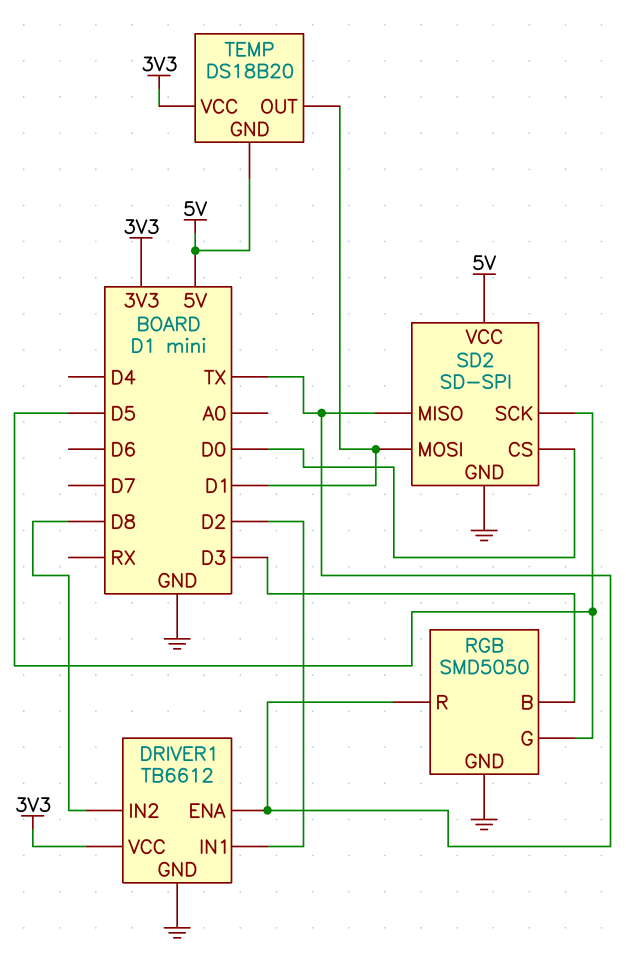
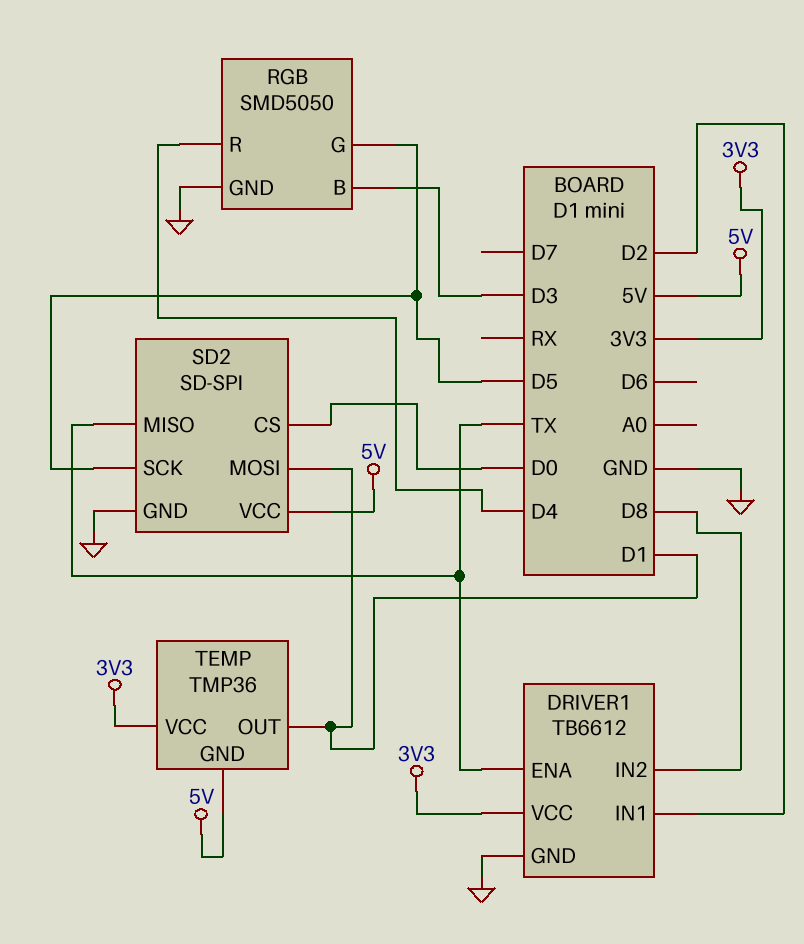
RGB pin R: TX -> D4
TEMP: DS18B20 -> TMP36

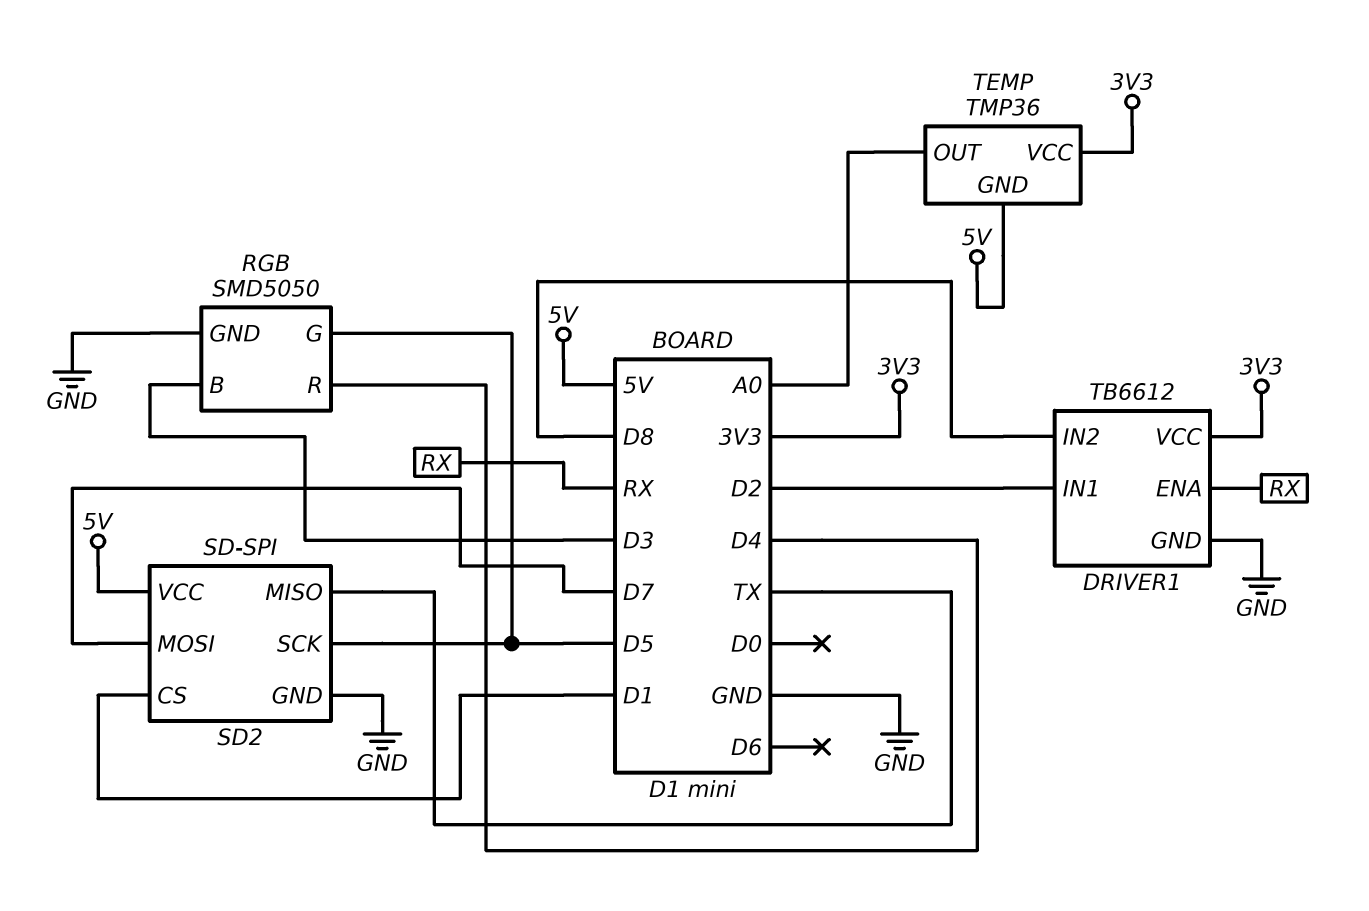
DRIVER1 pin ENA: TX -> RX
SD2 pin CS: D0 -> D1
SD2 pin MOSI: D1 -> D7
TEMP pin OUT: D1 -> A0

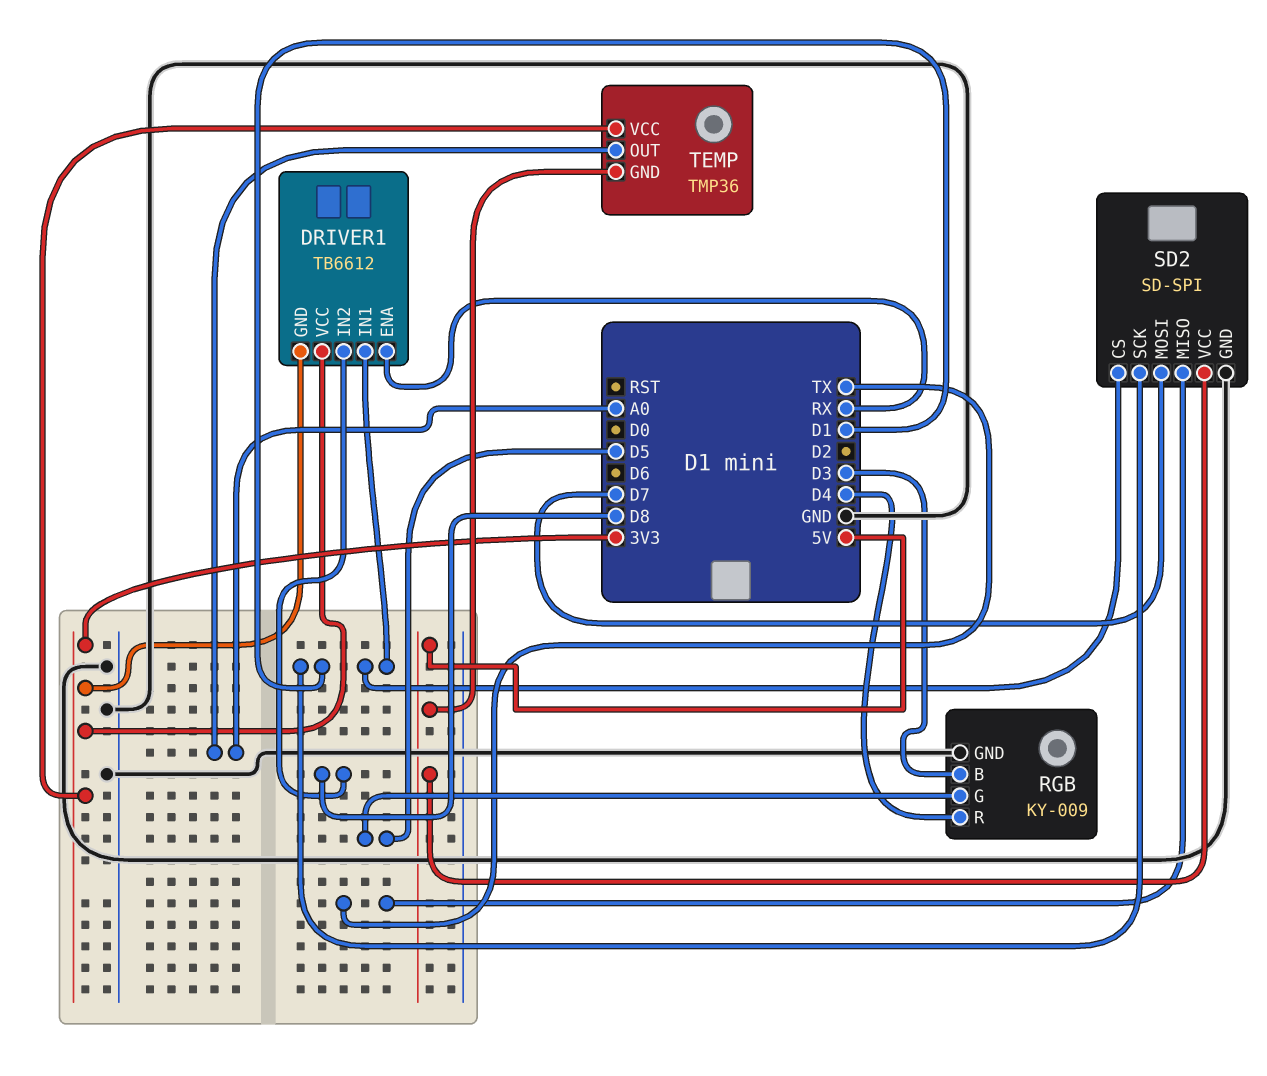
DRIVER1 pin GND: GND -> 3V3
DRIVER1 pin IN1: D2 -> D1
RGB: SMD5050 -> KY-009
SD2 pin SCK: D5 -> D1

